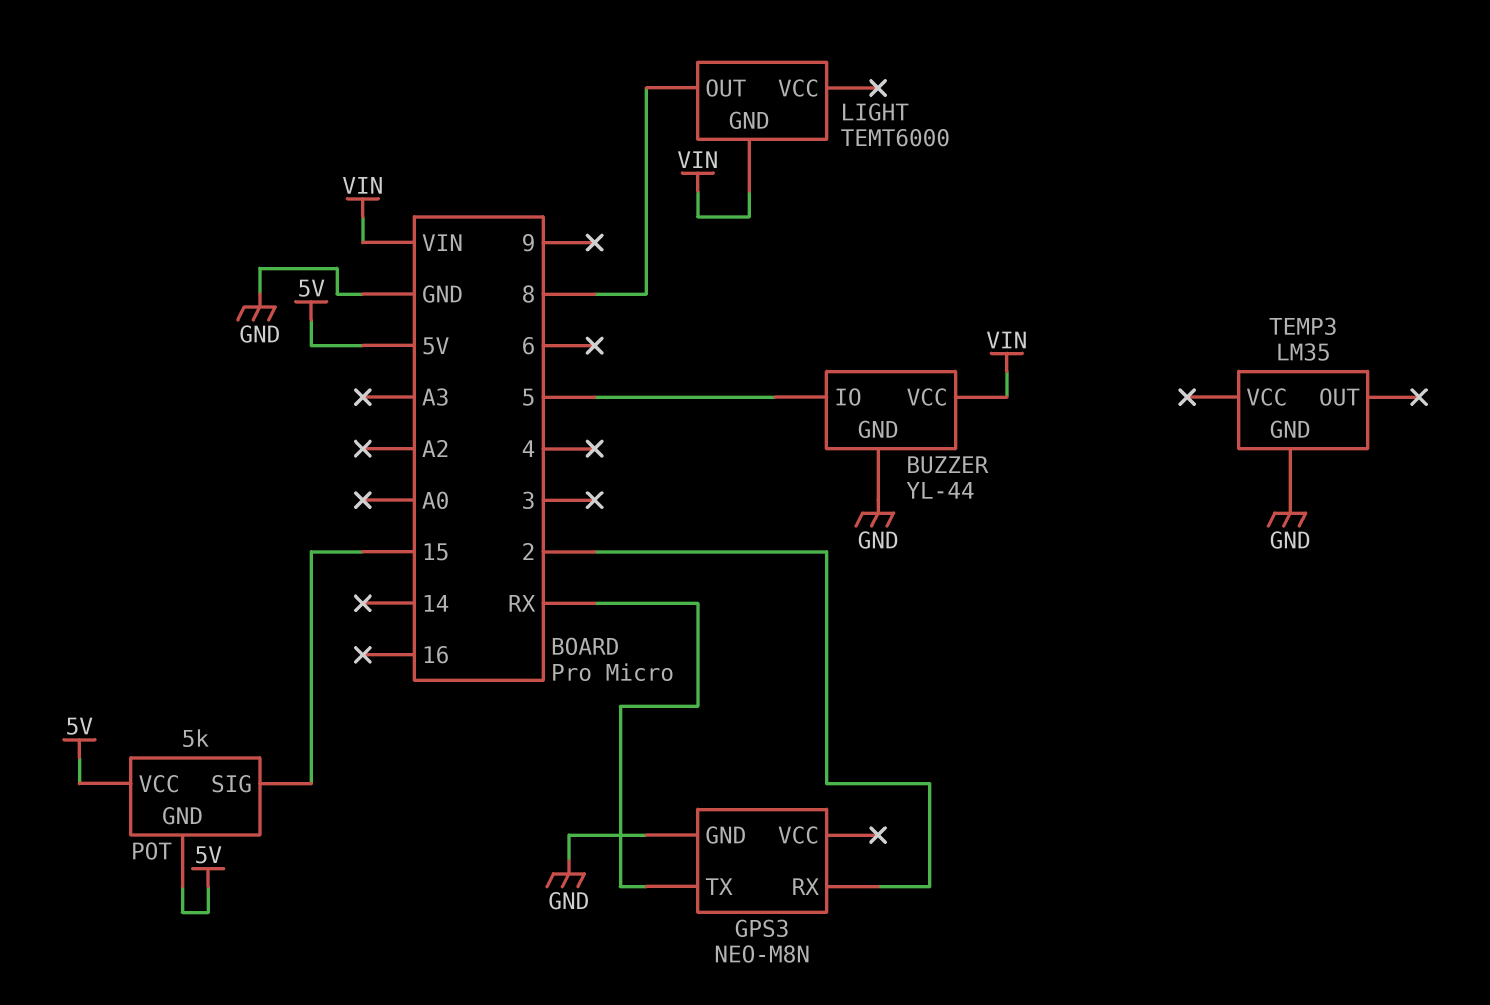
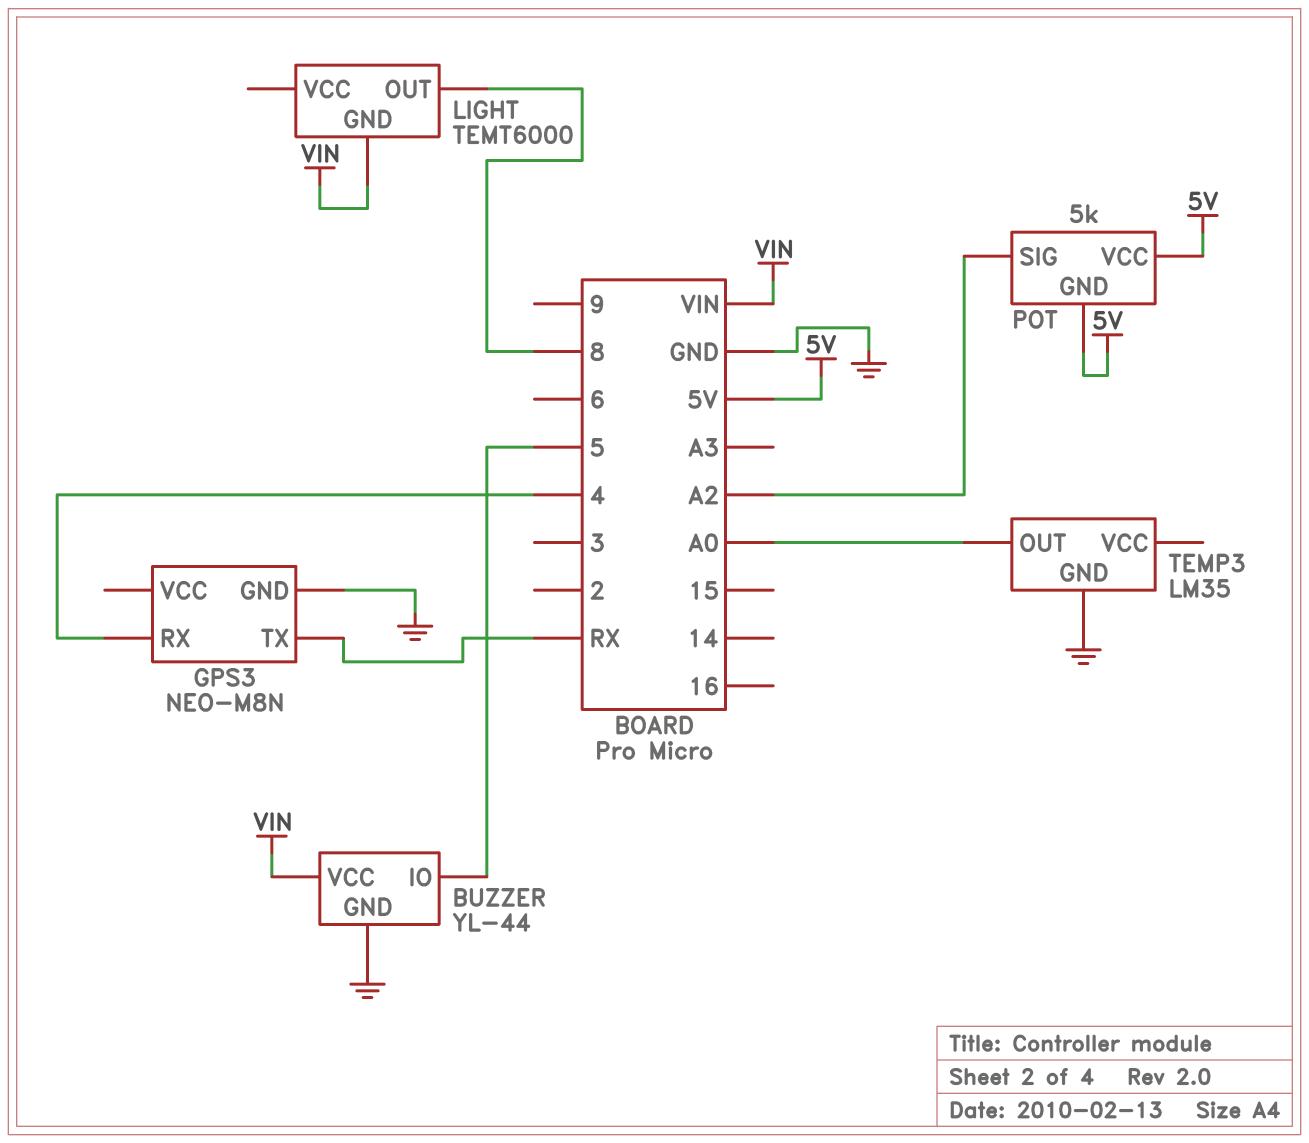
GPS3 pin RX: 2 -> 4
POT pin SIG: 15 -> A2
TEMP3 pin OUT: none -> A0

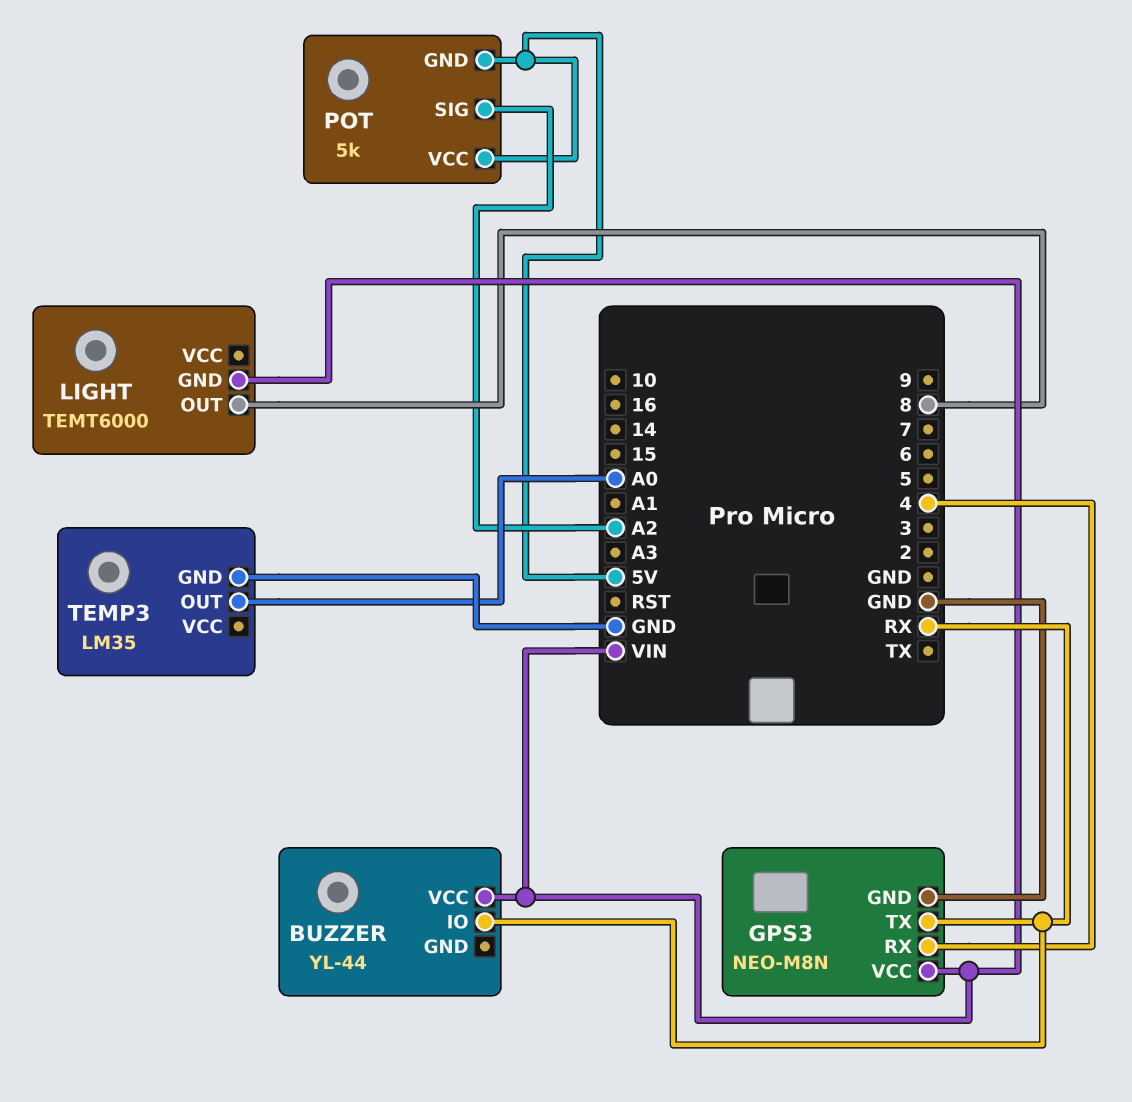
BUZZER pin GND: GND -> none
BUZZER pin IO: 5 -> RX
GPS3 pin VCC: none -> VIN

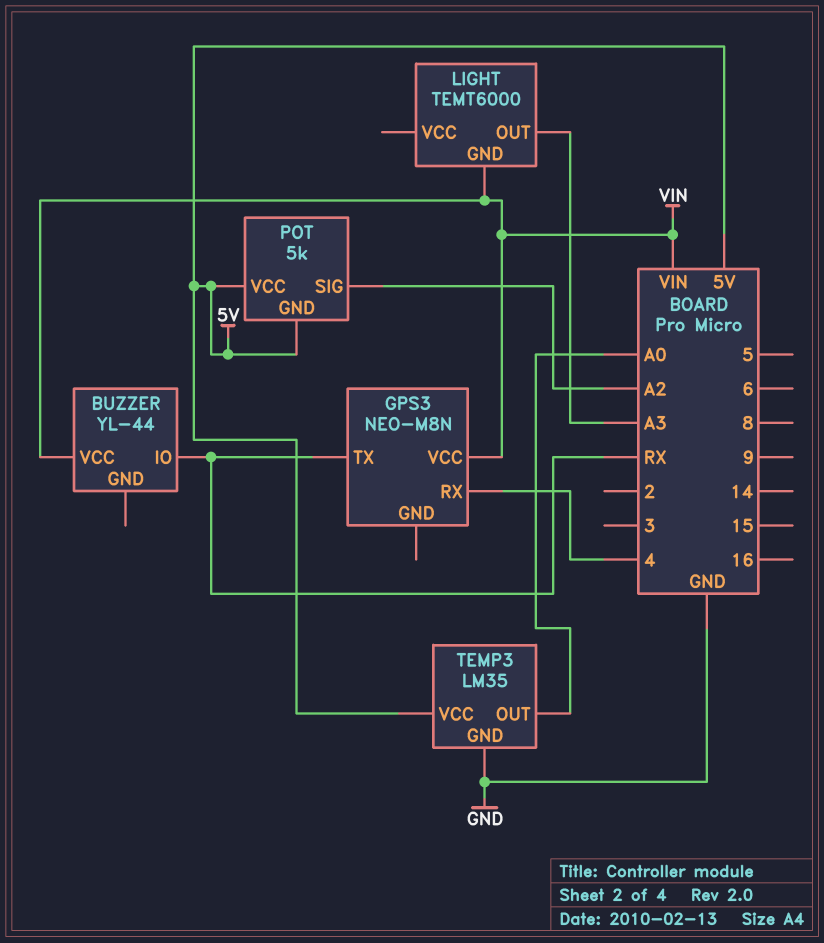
GPS3 pin GND: GND -> none
LIGHT pin OUT: 8 -> A3
TEMP3 pin VCC: none -> 5V

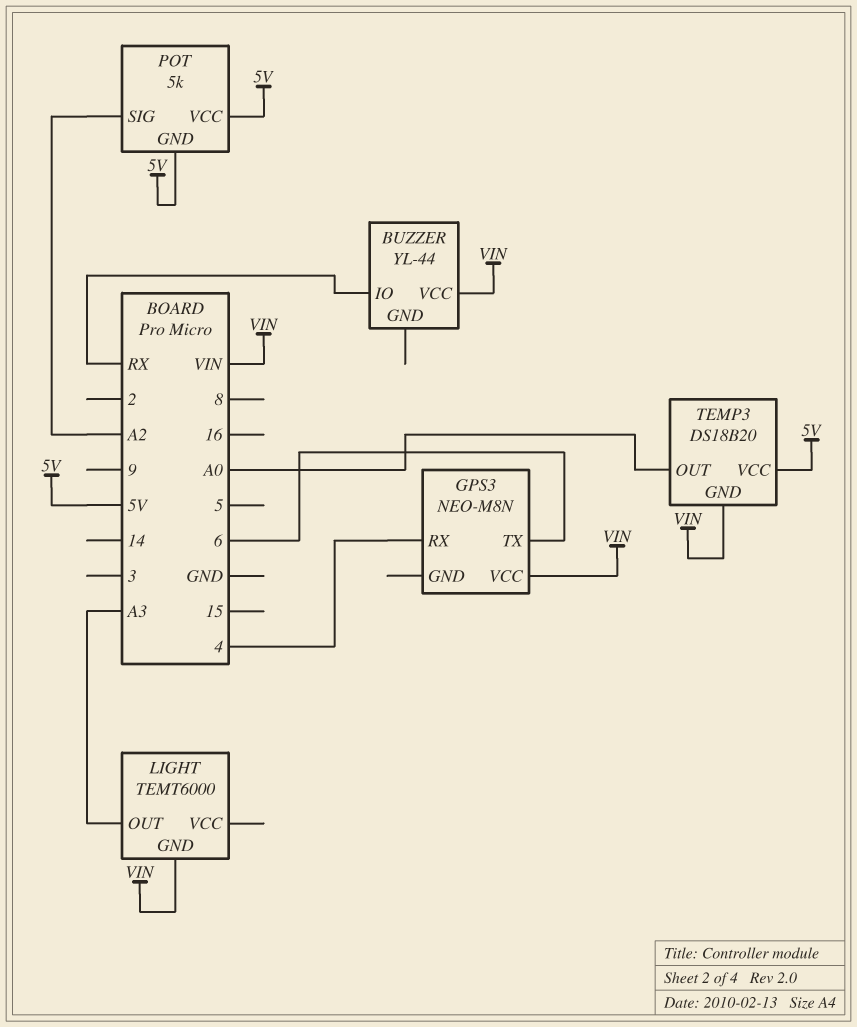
GPS3 pin TX: RX -> 6
TEMP3: LM35 -> DS18B20
TEMP3 pin GND: GND -> VIN

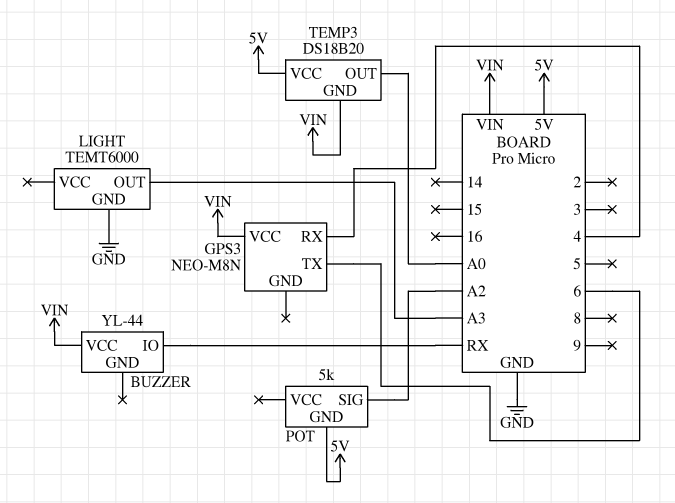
LIGHT pin GND: VIN -> GND
POT pin VCC: 5V -> none

